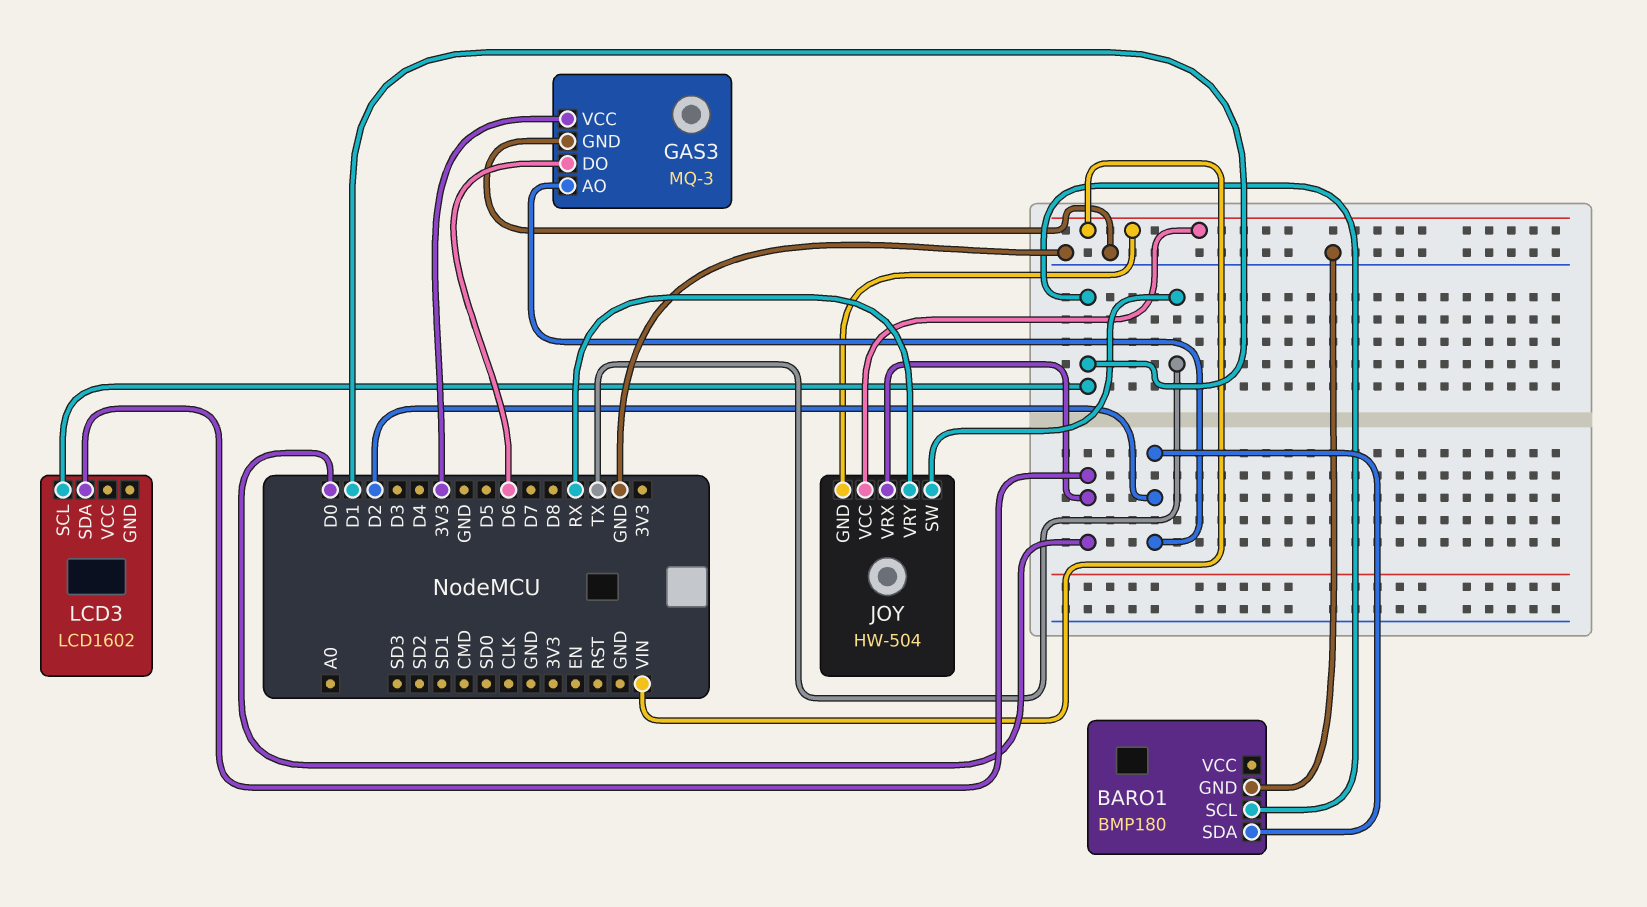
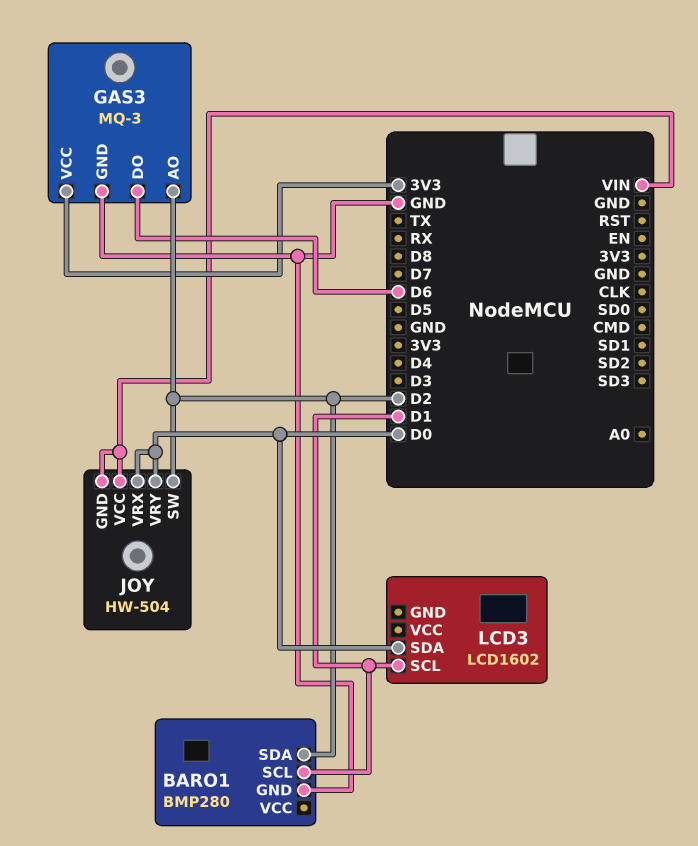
BARO1: BMP180 -> BMP280
JOY pin SW: TX -> D2
JOY pin VRY: RX -> D0

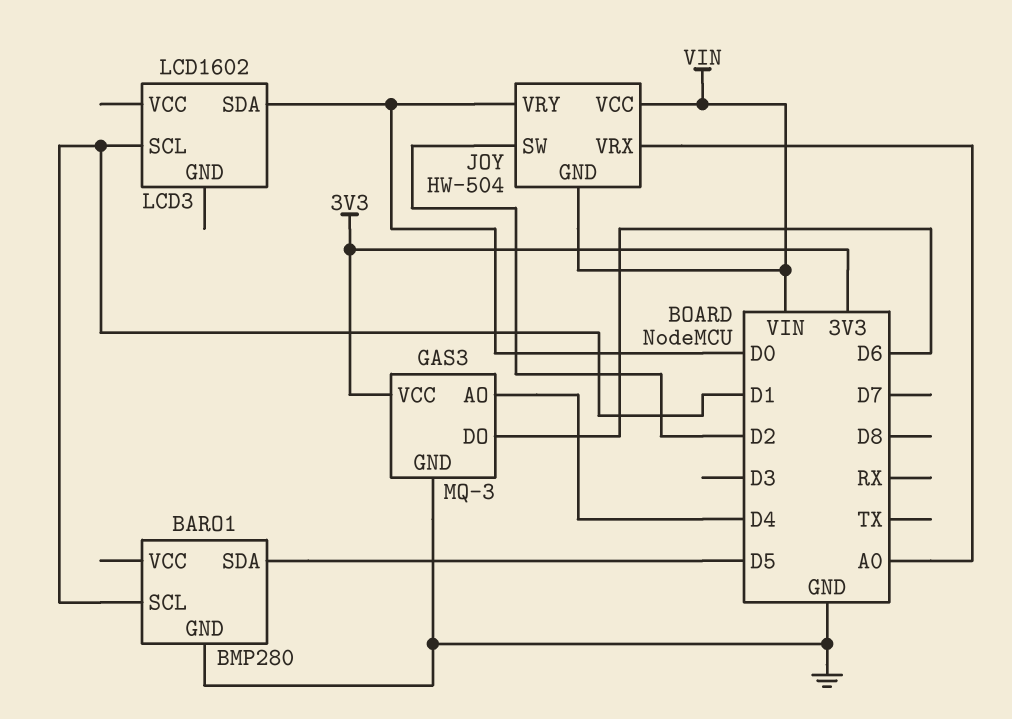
BARO1 pin SDA: D2 -> D5
GAS3 pin AO: D2 -> D4
JOY pin VRX: D0 -> A0

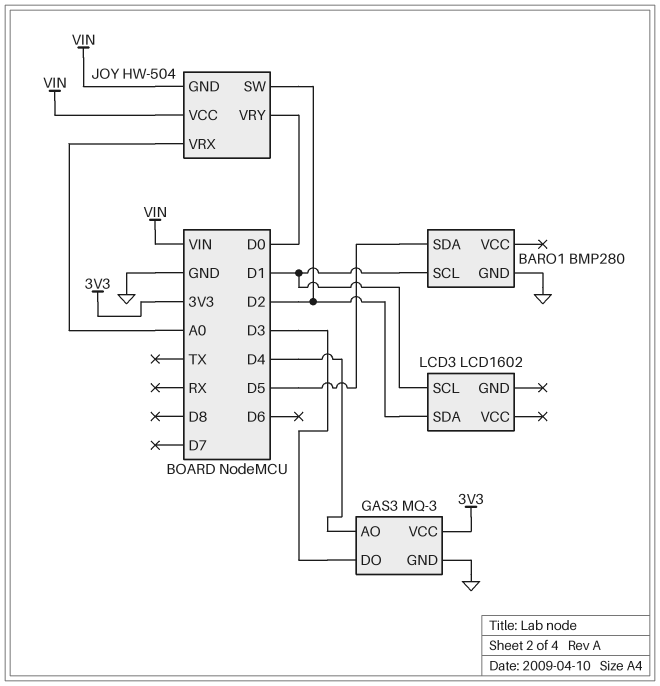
GAS3 pin DO: D6 -> D3
LCD3 pin SDA: D0 -> D2

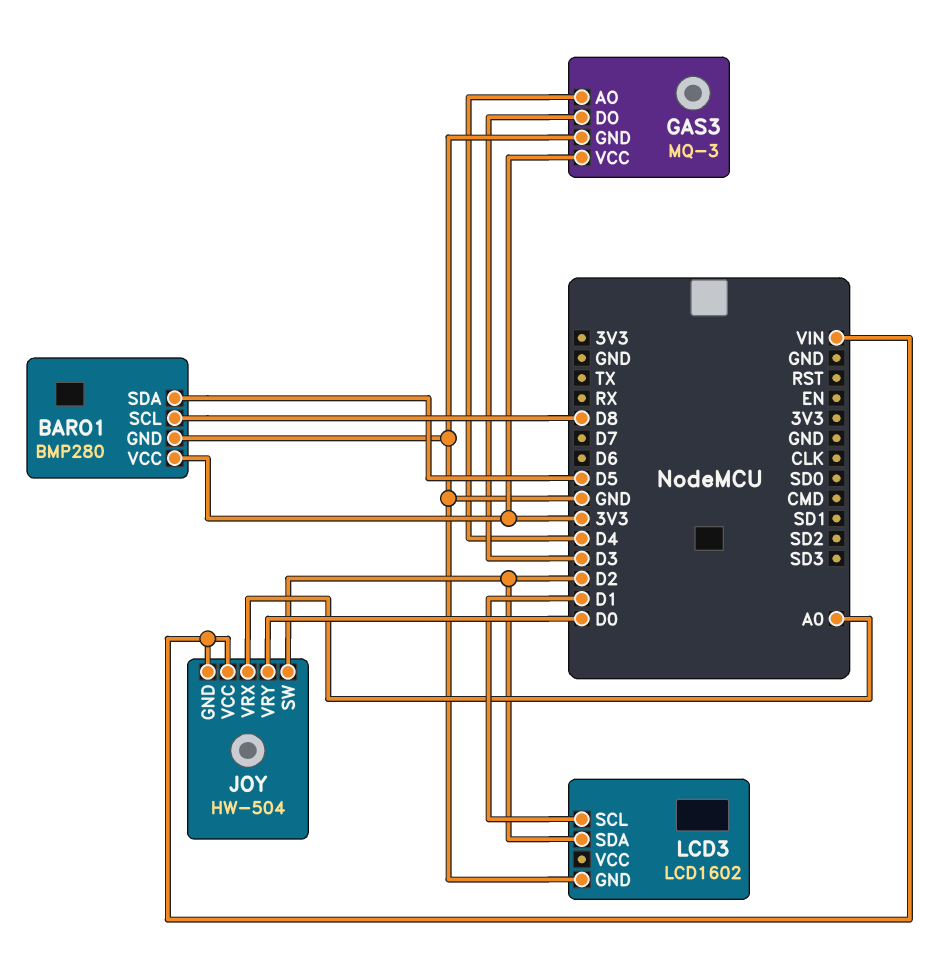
BARO1 pin SCL: D1 -> D8
BARO1 pin VCC: none -> 3V3
LCD3 pin GND: none -> GND

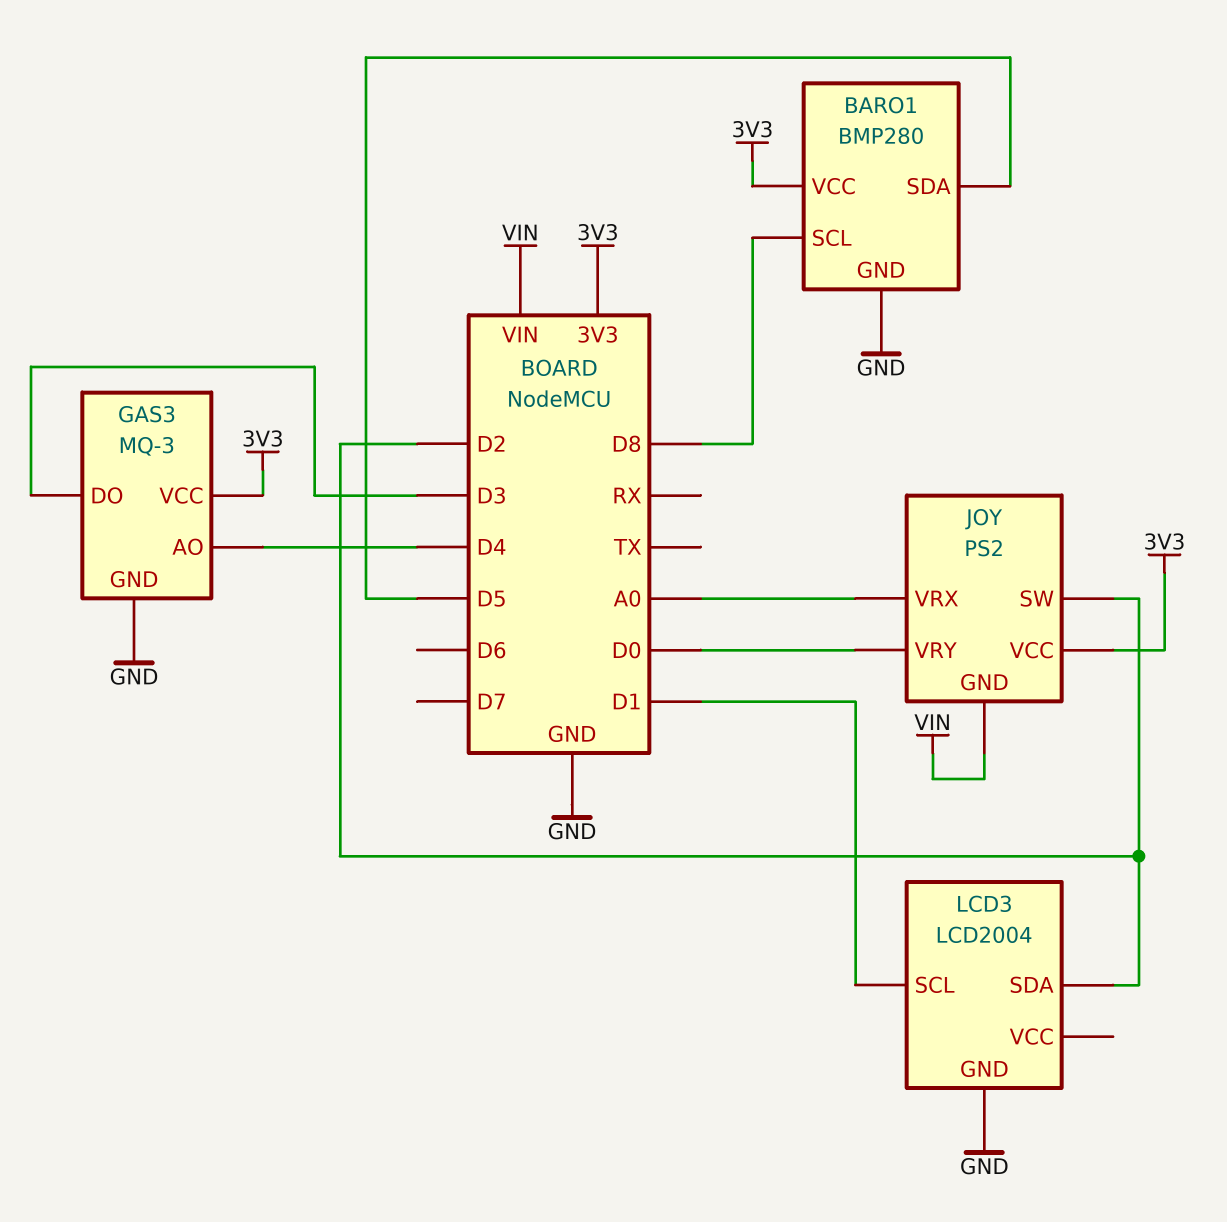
JOY: HW-504 -> PS2
JOY pin VCC: VIN -> 3V3
LCD3: LCD1602 -> LCD2004

